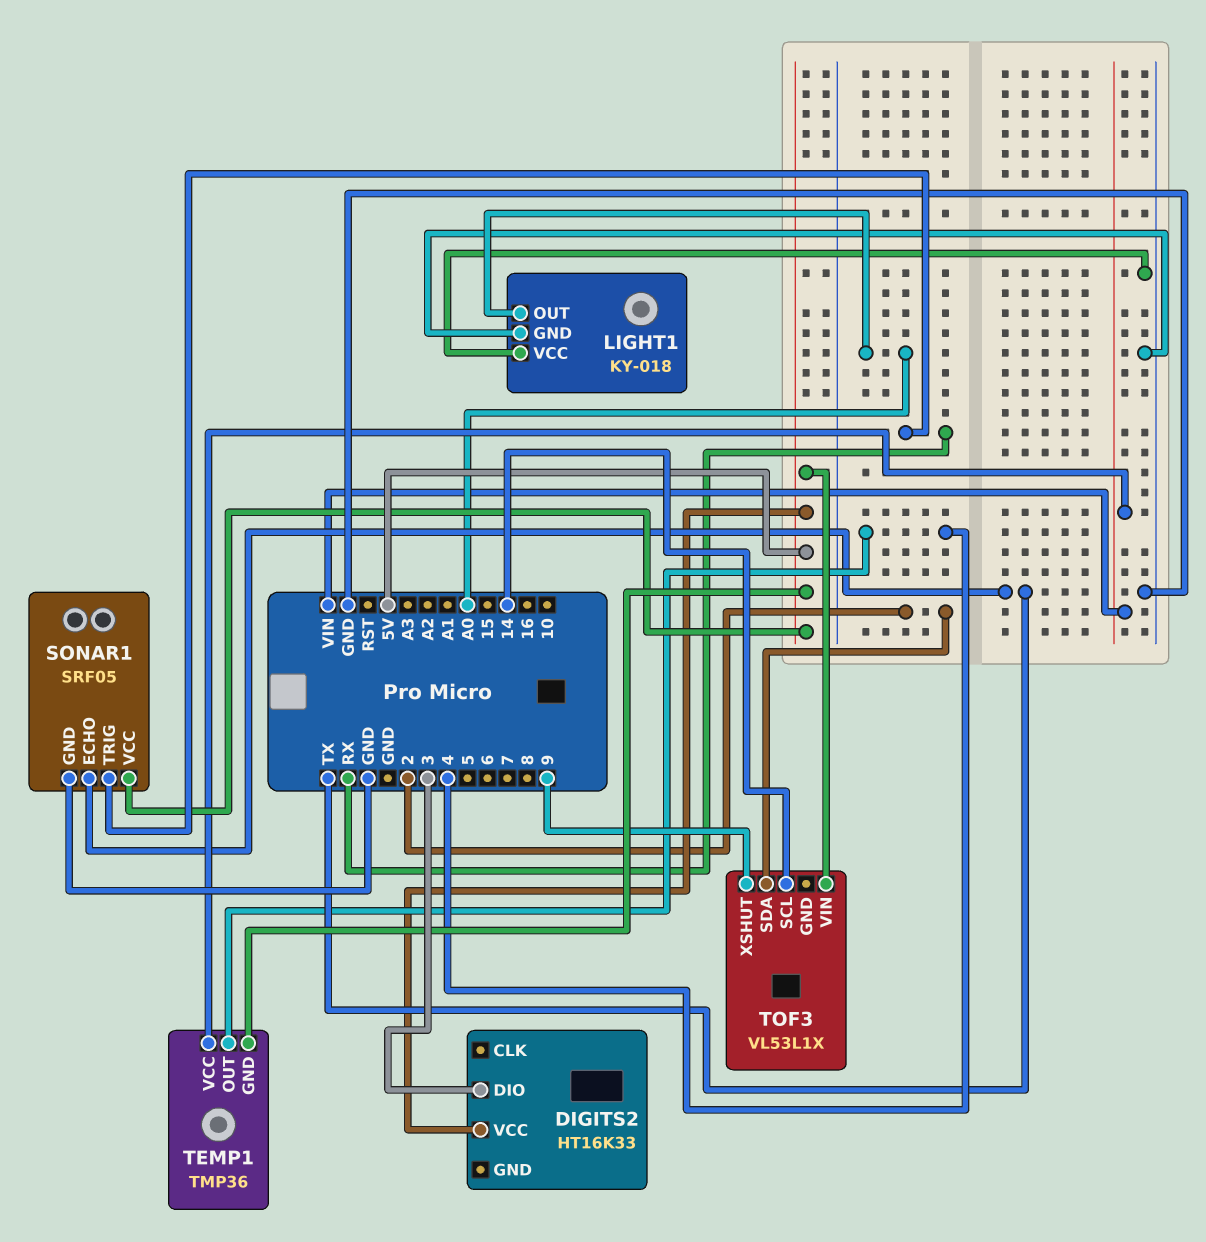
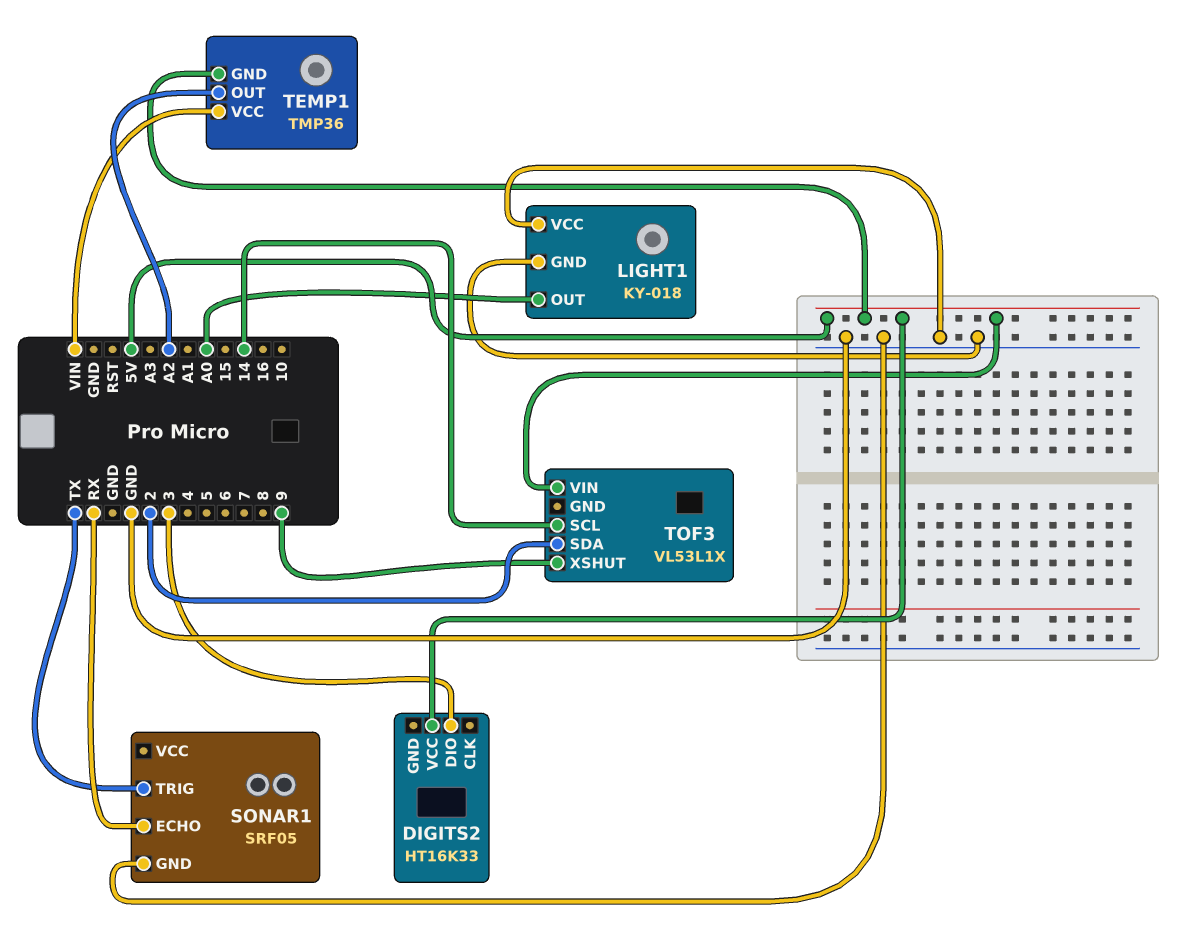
SONAR1 pin ECHO: TX -> RX
SONAR1 pin TRIG: RX -> TX
SONAR1 pin VCC: 5V -> none
TEMP1 pin OUT: 4 -> A2

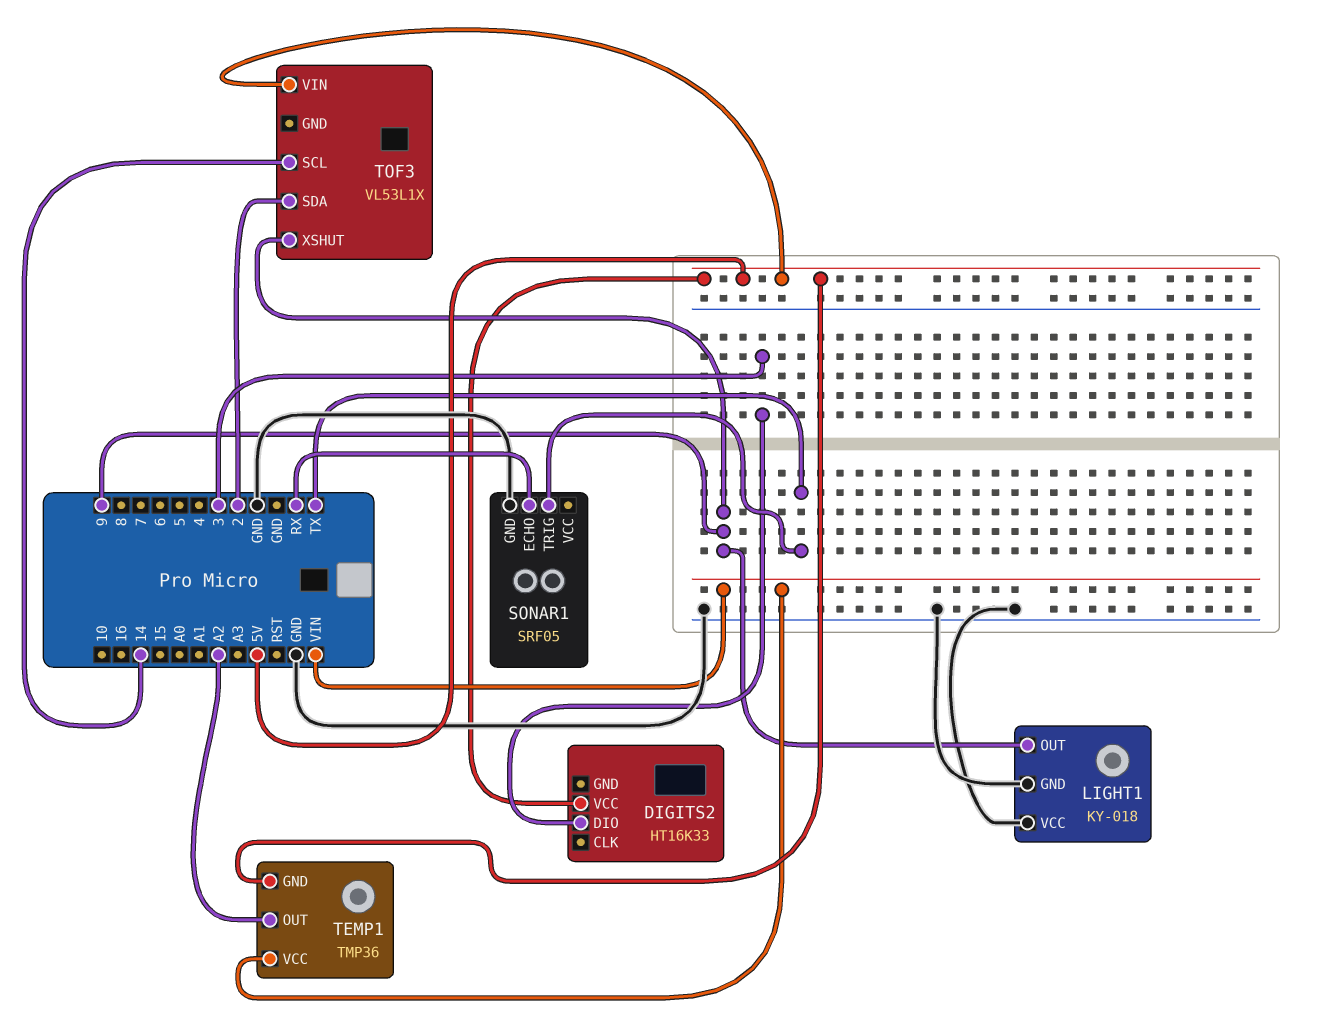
LIGHT1 pin OUT: A0 -> 9

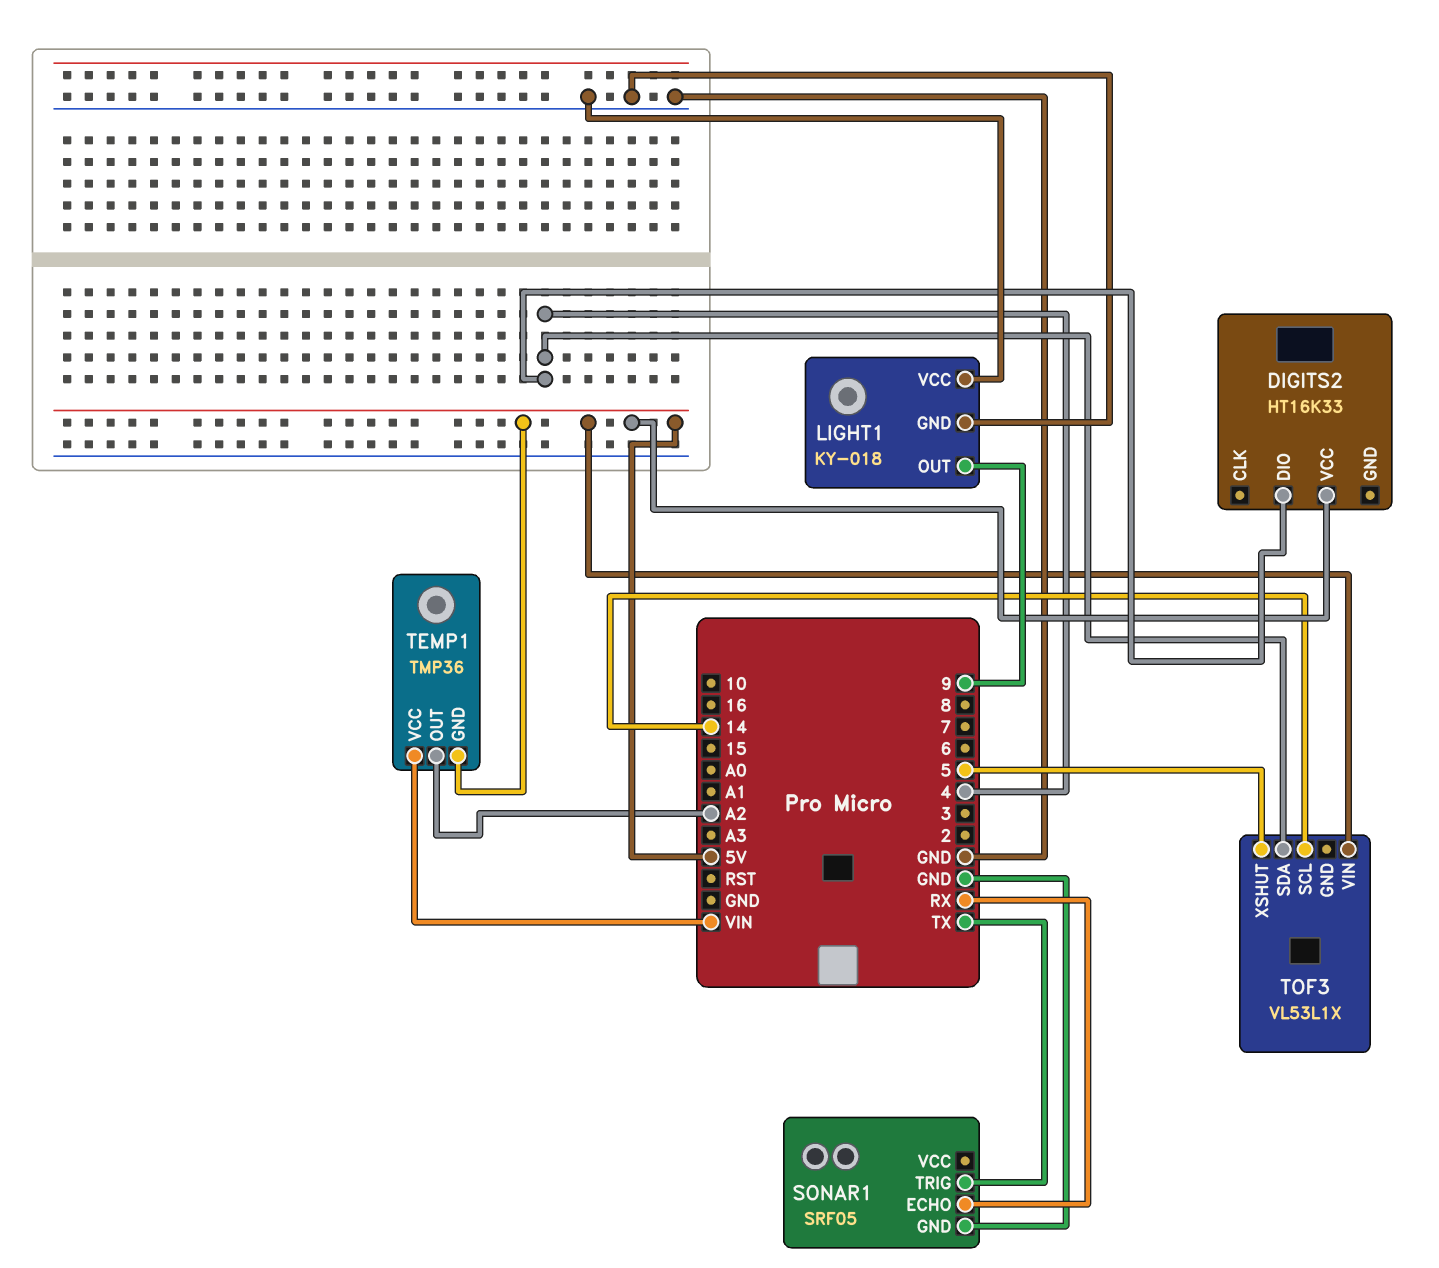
DIGITS2 pin DIO: 3 -> 4
TOF3 pin SDA: 2 -> 4
TOF3 pin XSHUT: 9 -> 5

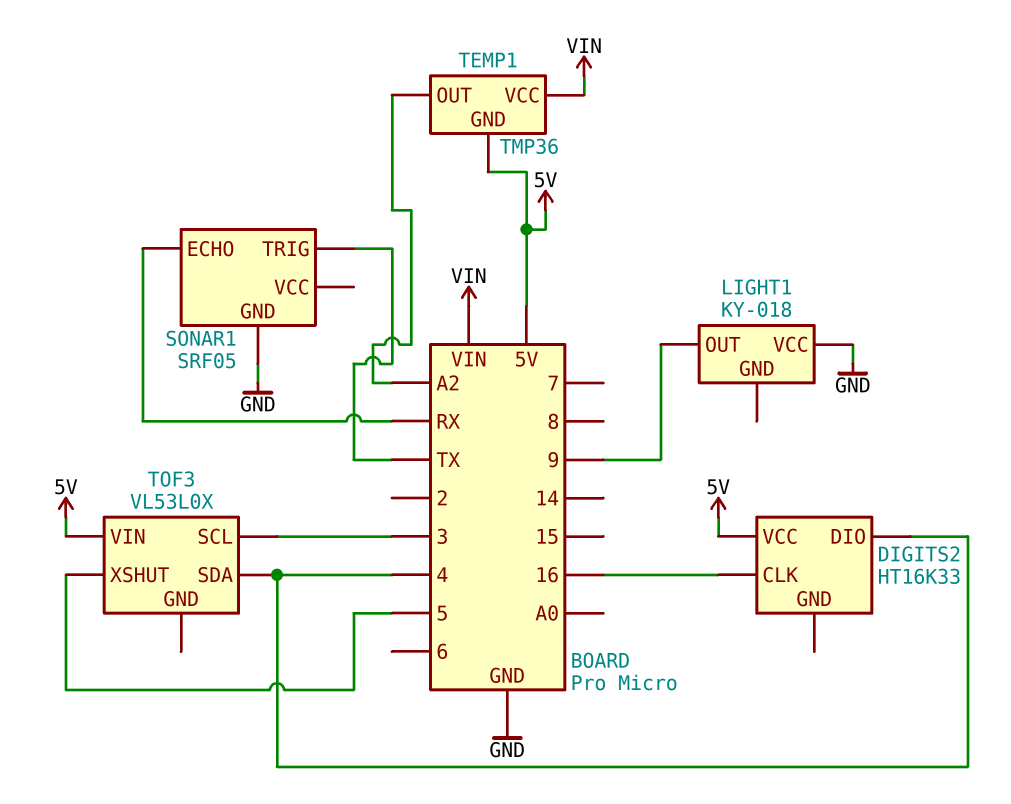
DIGITS2 pin CLK: none -> 16
LIGHT1 pin GND: GND -> none
TOF3: VL53L1X -> VL53L0X
TOF3 pin SCL: 14 -> 3

